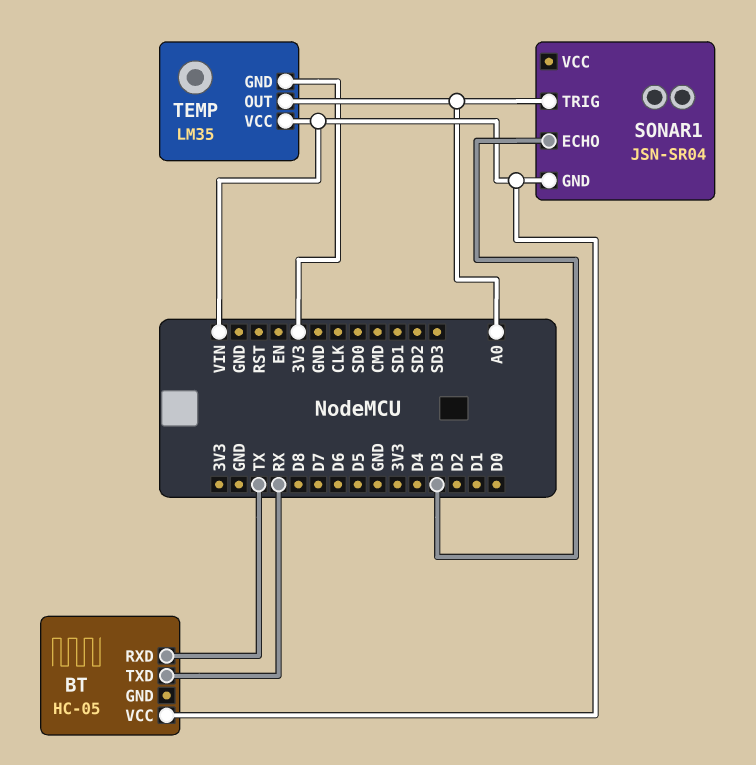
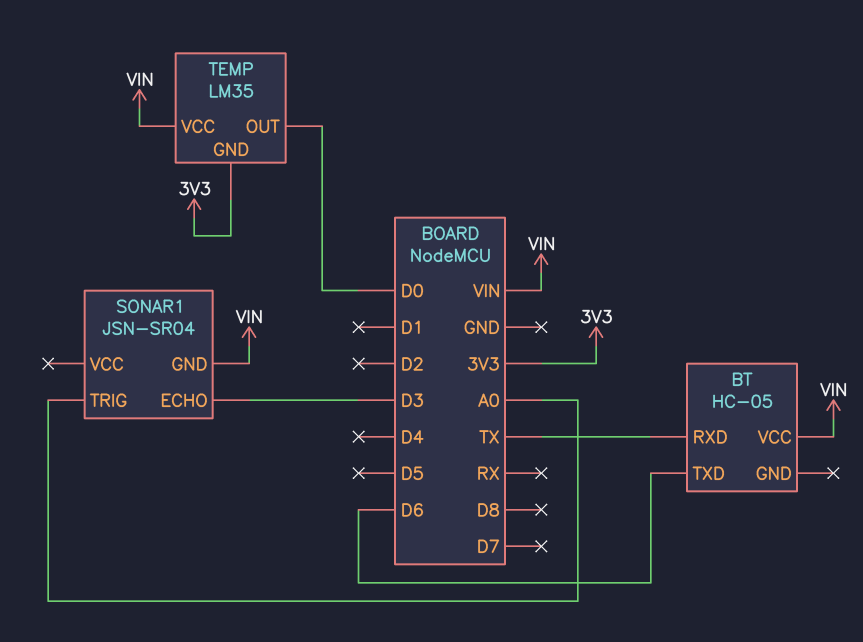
BT pin TXD: RX -> D6
TEMP pin OUT: A0 -> D0

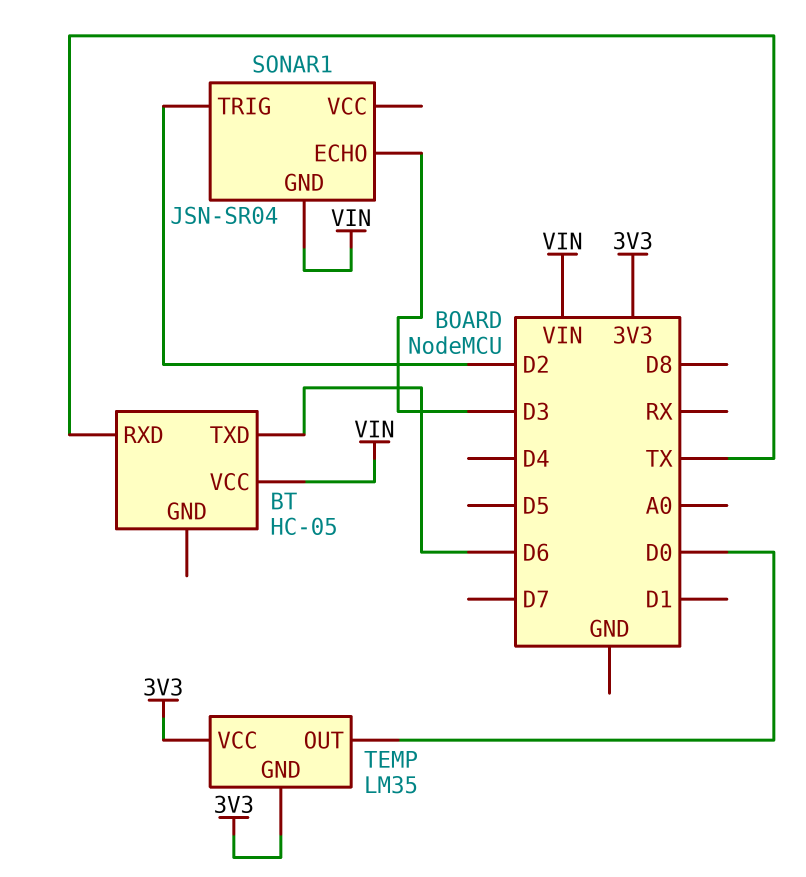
SONAR1 pin TRIG: A0 -> D2
TEMP pin VCC: VIN -> 3V3

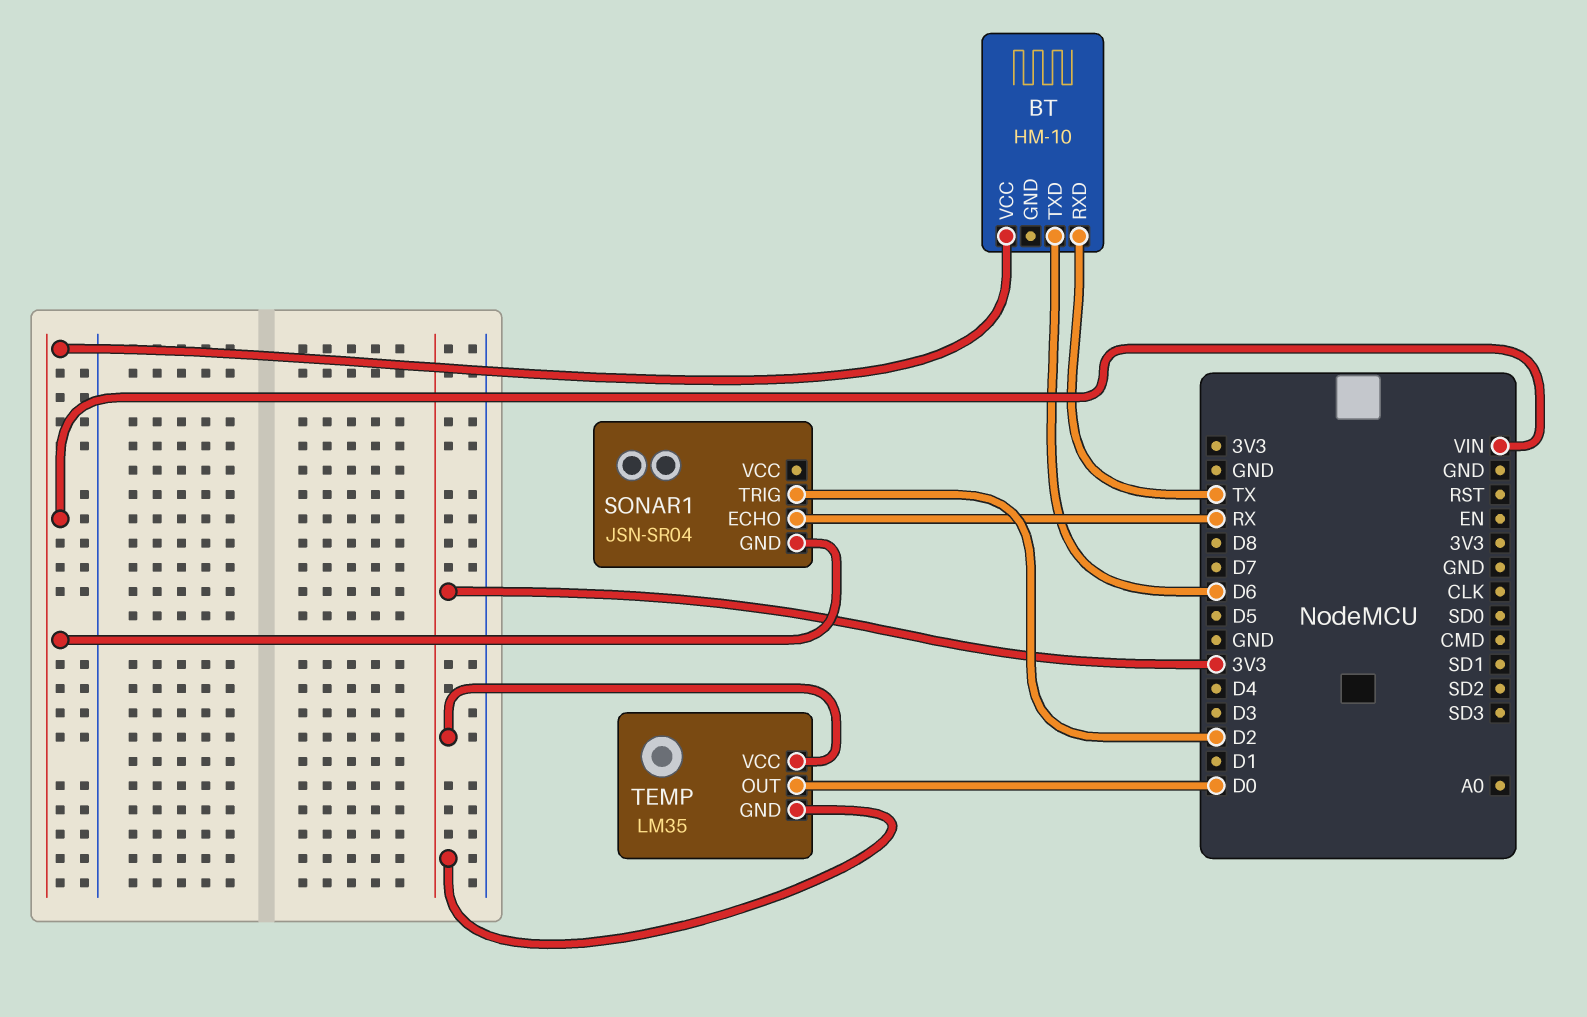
BT: HC-05 -> HM-10
SONAR1 pin ECHO: D3 -> RX

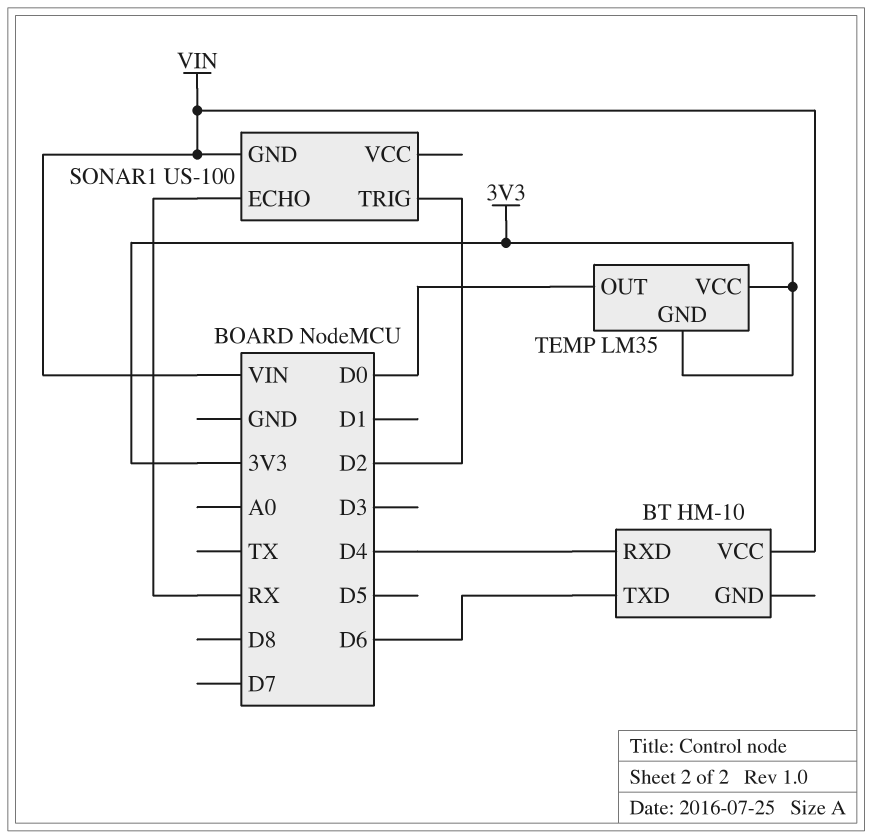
BT pin RXD: TX -> D4
SONAR1: JSN-SR04 -> US-100

